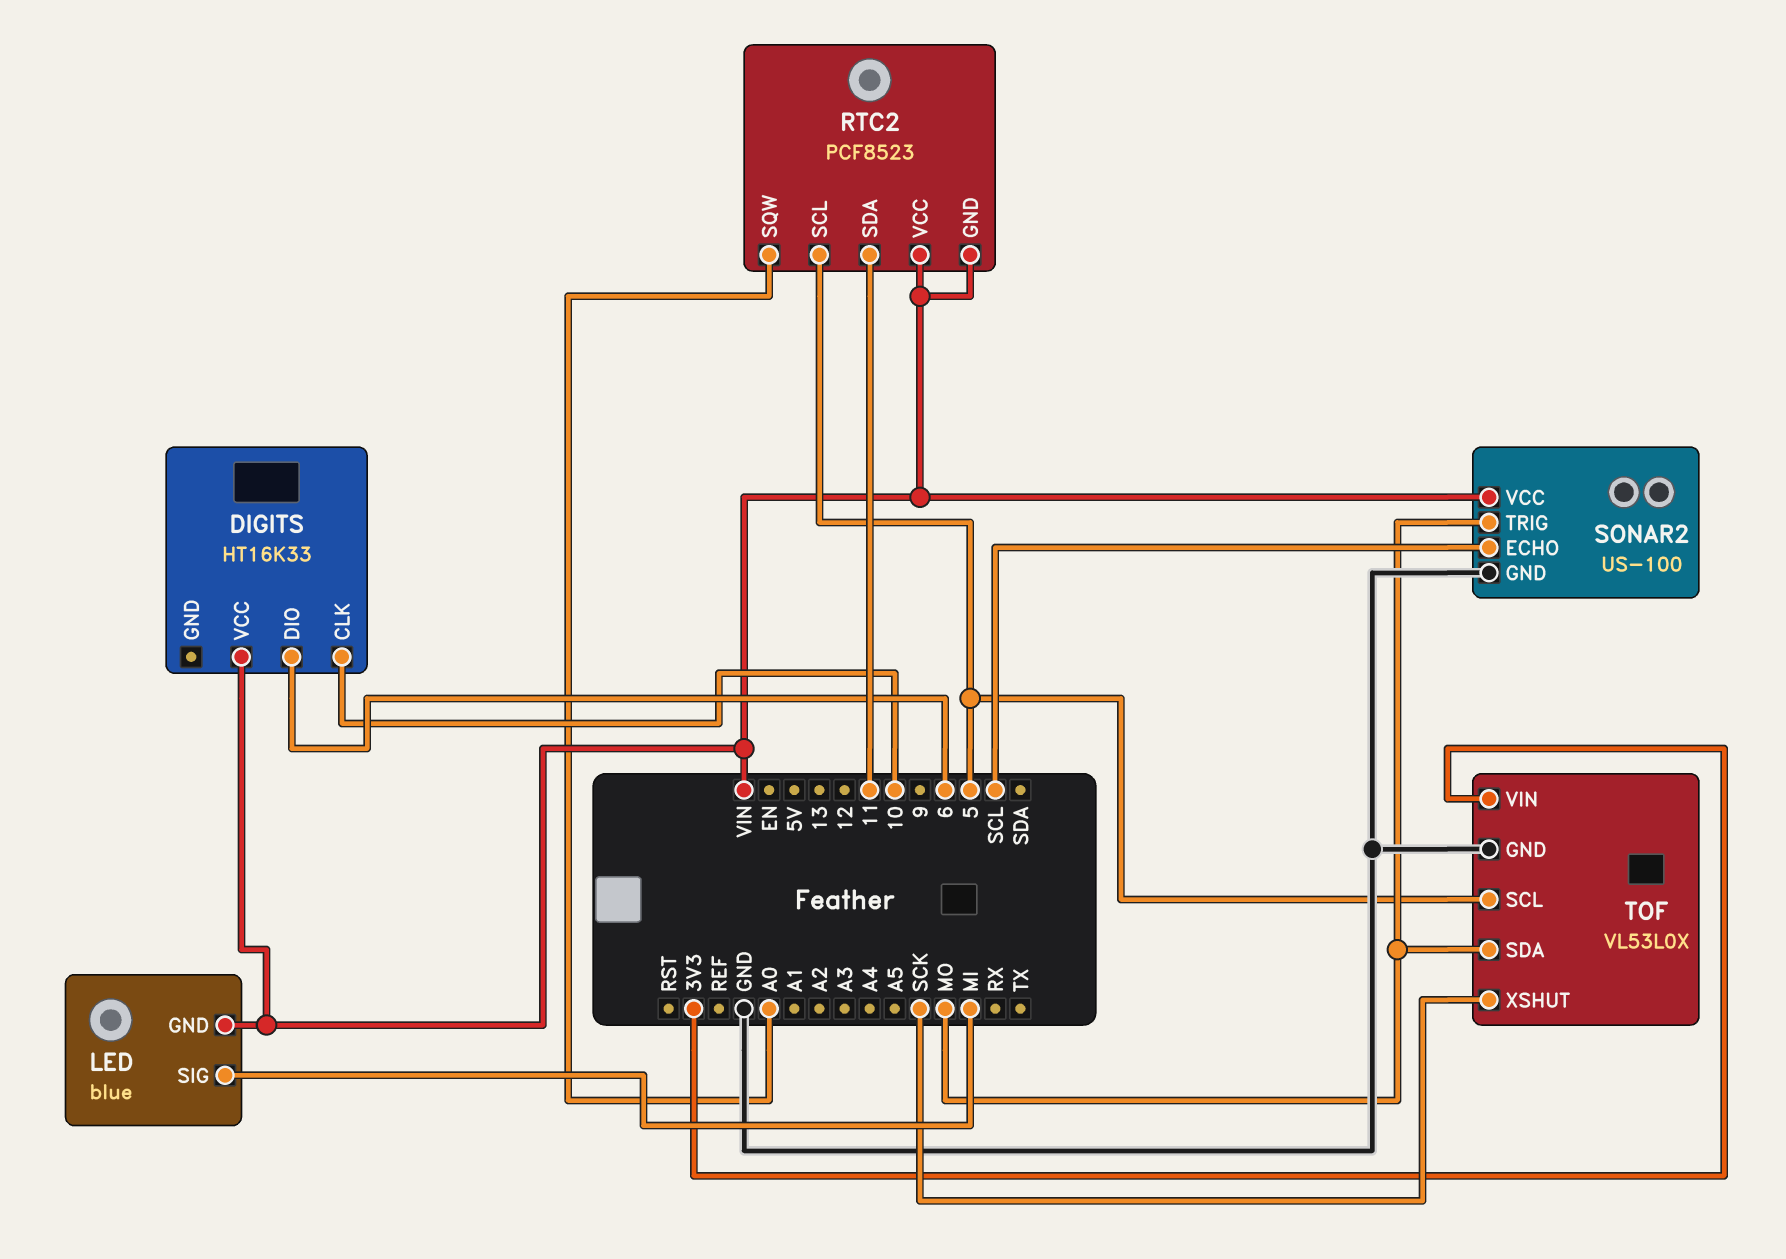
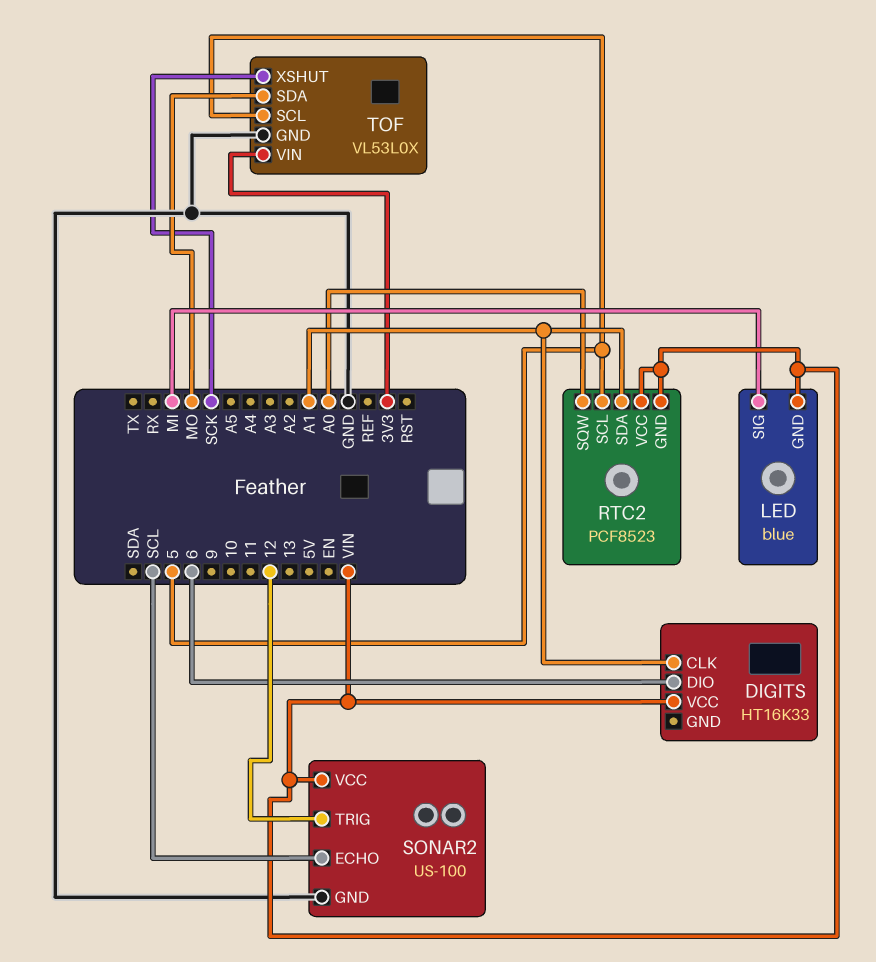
DIGITS pin CLK: 10 -> A1
RTC2 pin SDA: 11 -> A1
SONAR2 pin TRIG: MO -> 12

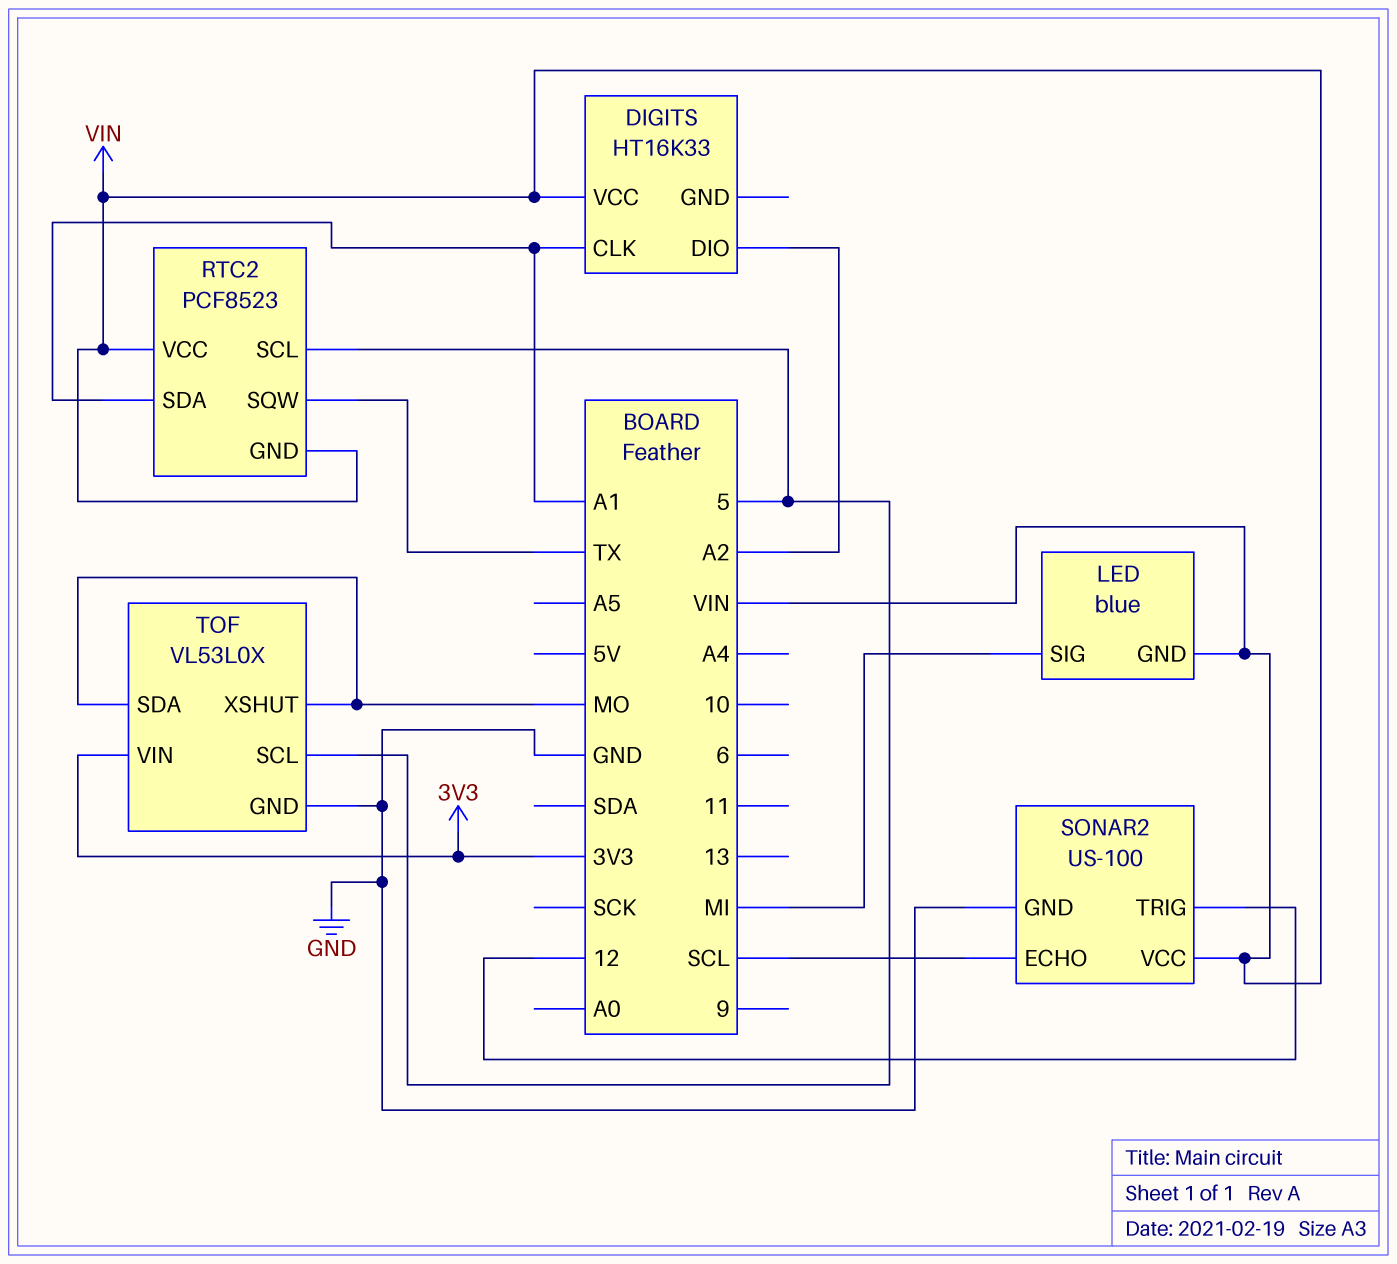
DIGITS pin DIO: 6 -> A2
RTC2 pin SQW: A0 -> TX
TOF pin XSHUT: SCK -> MO

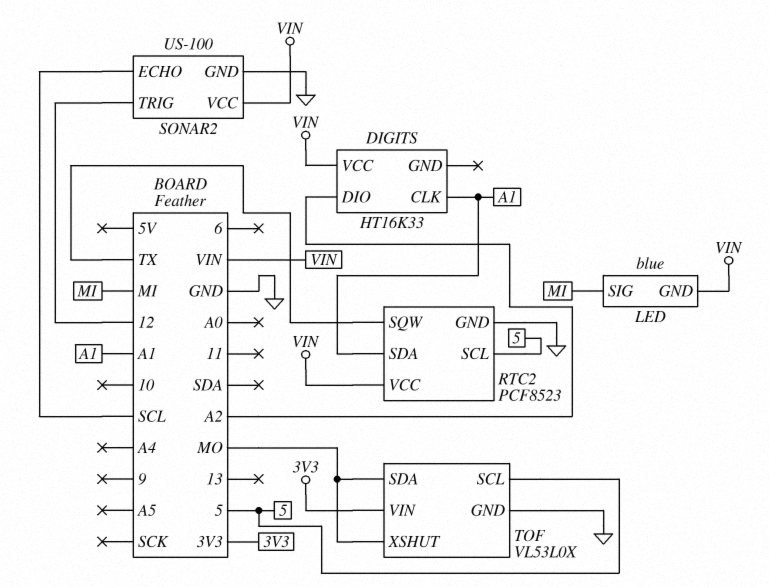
RTC2 pin GND: VIN -> GND

